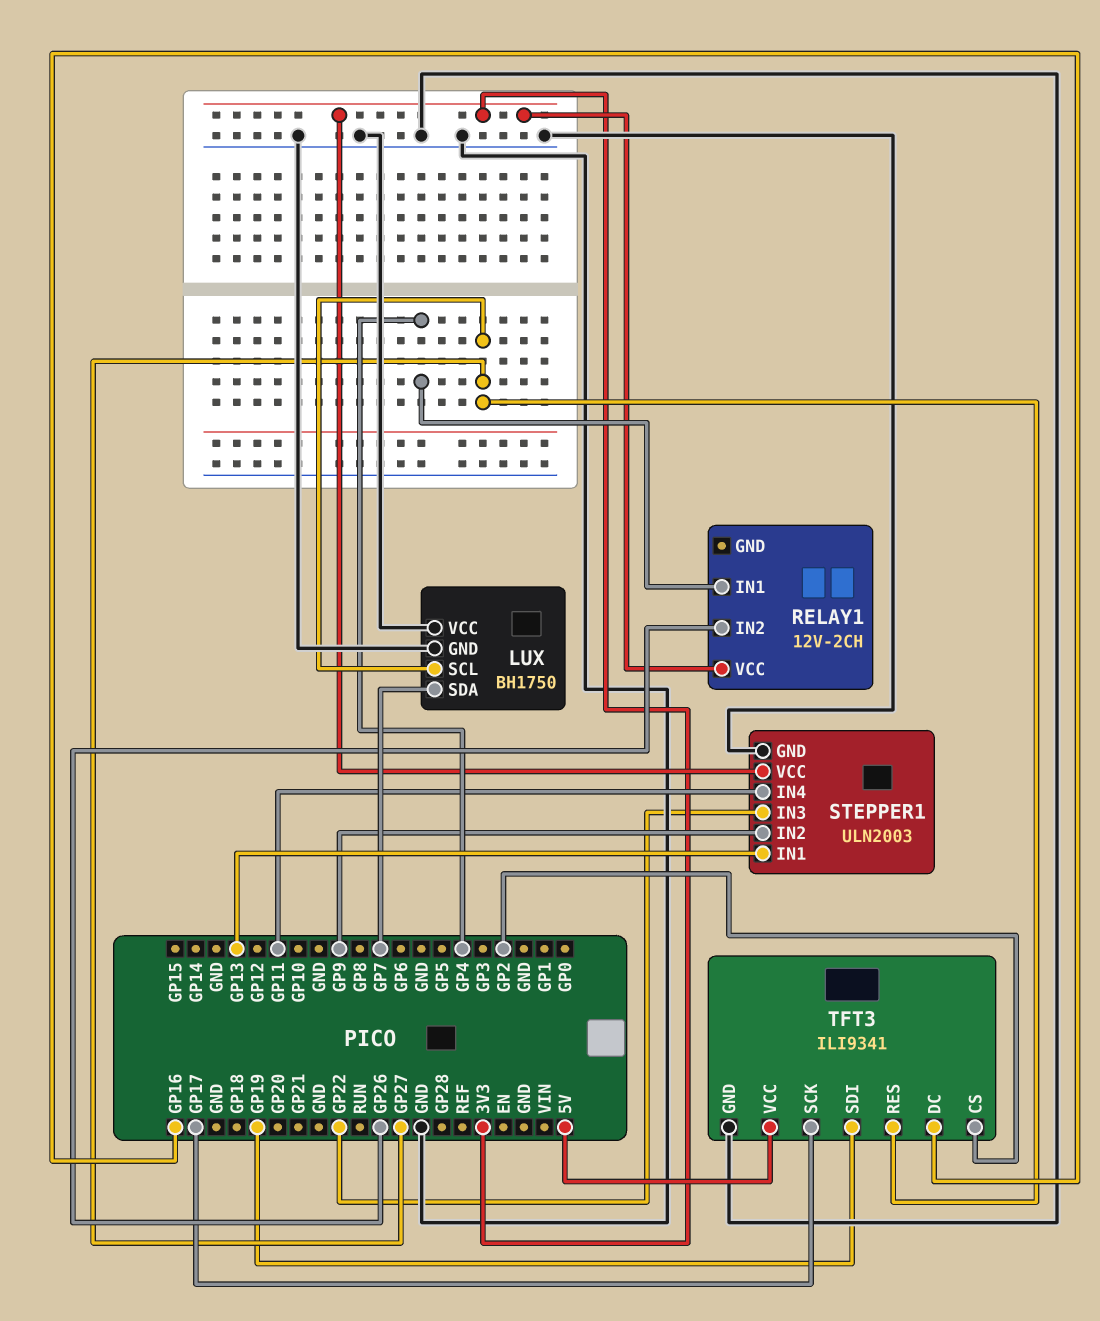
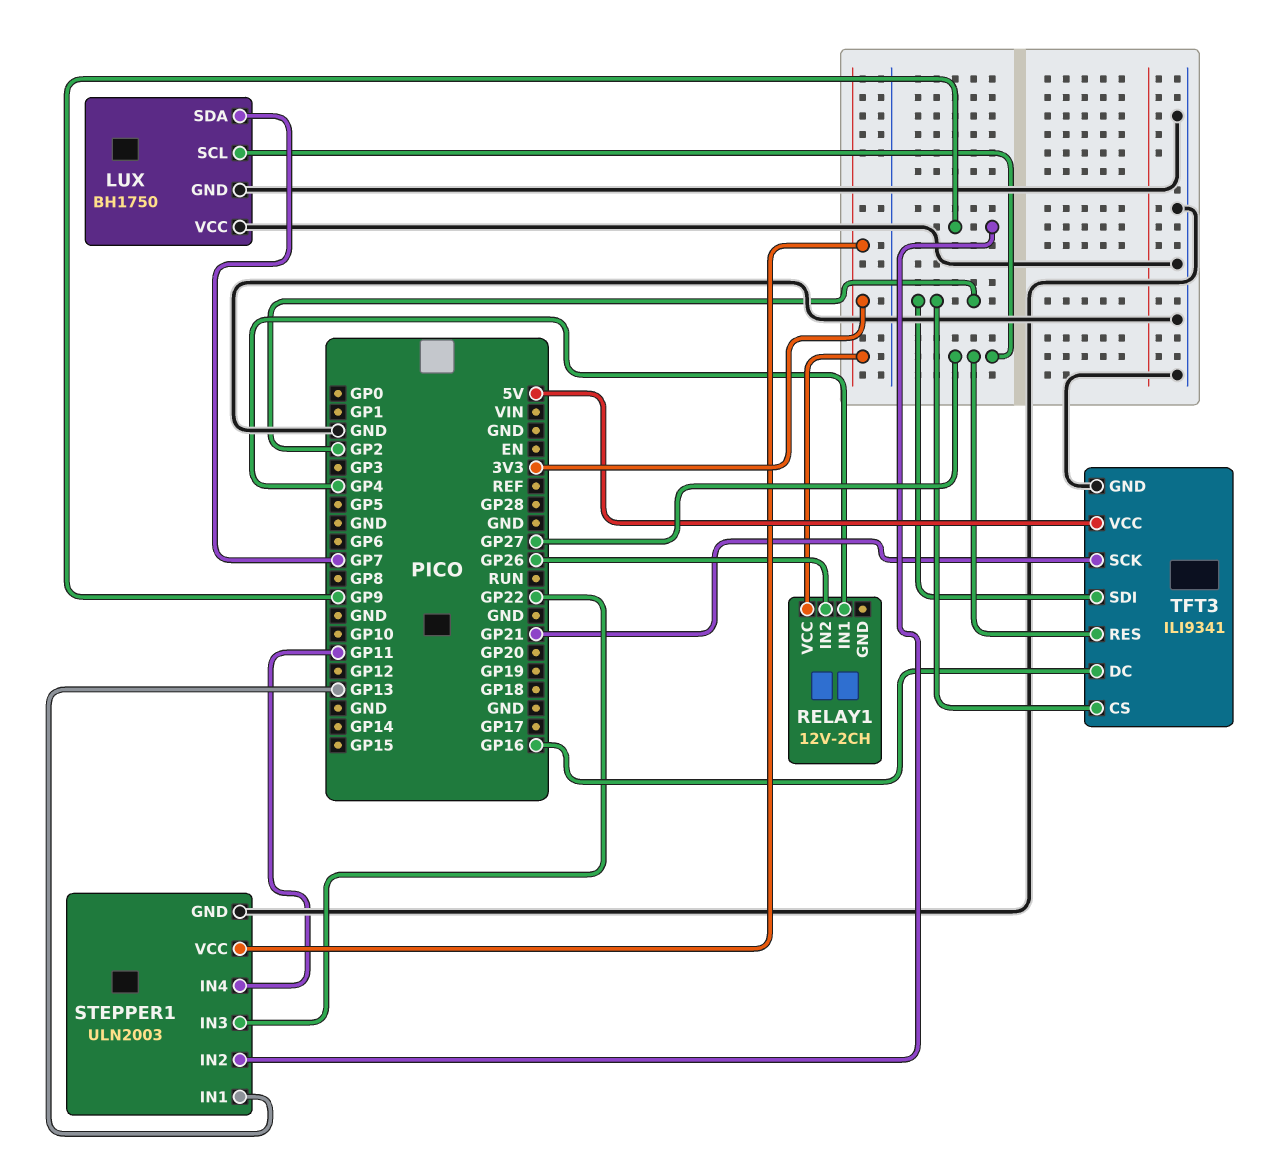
TFT3 pin SCK: GP17 -> GP21
TFT3 pin SDI: GP19 -> GP2

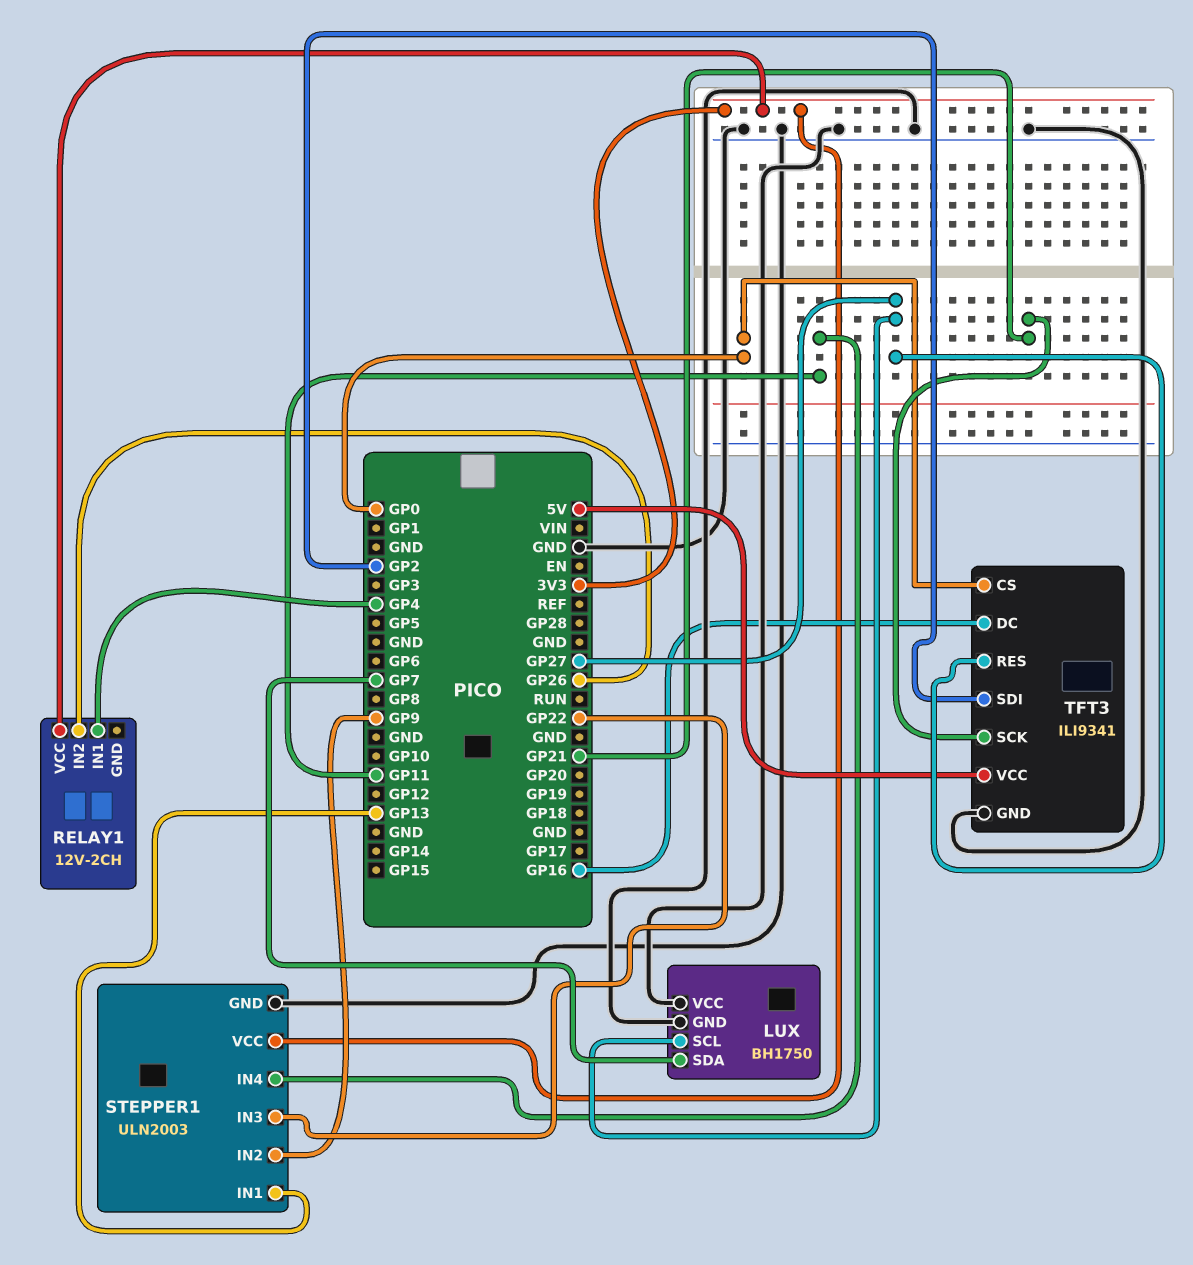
TFT3 pin CS: GP2 -> GP0

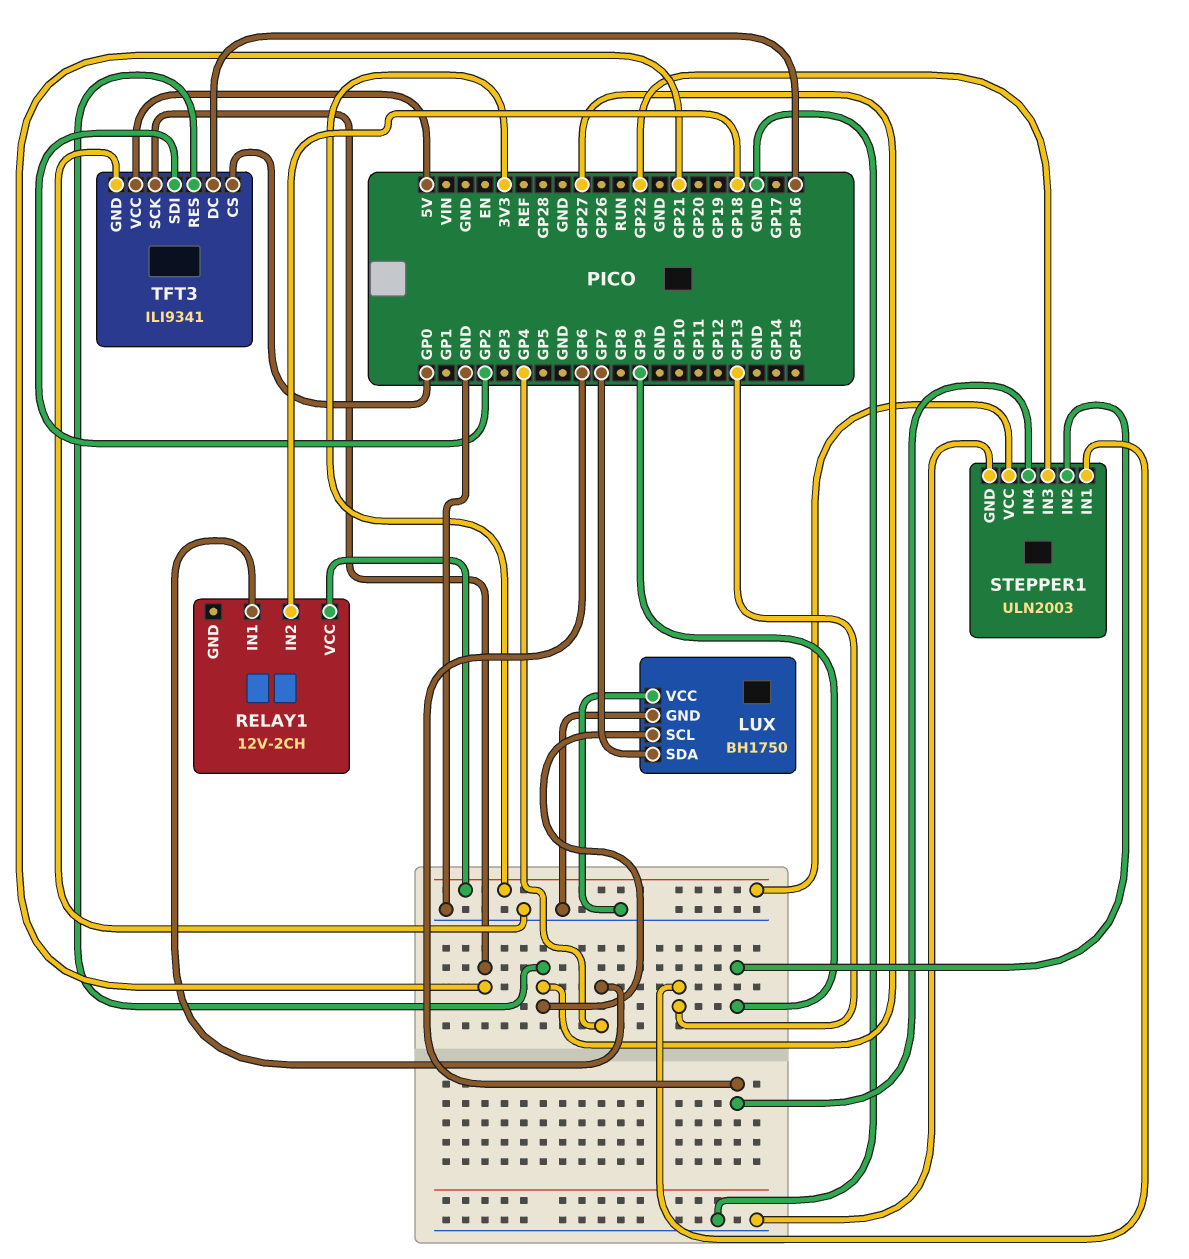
RELAY1 pin IN2: GP26 -> GP18
STEPPER1 pin IN4: GP11 -> GP6

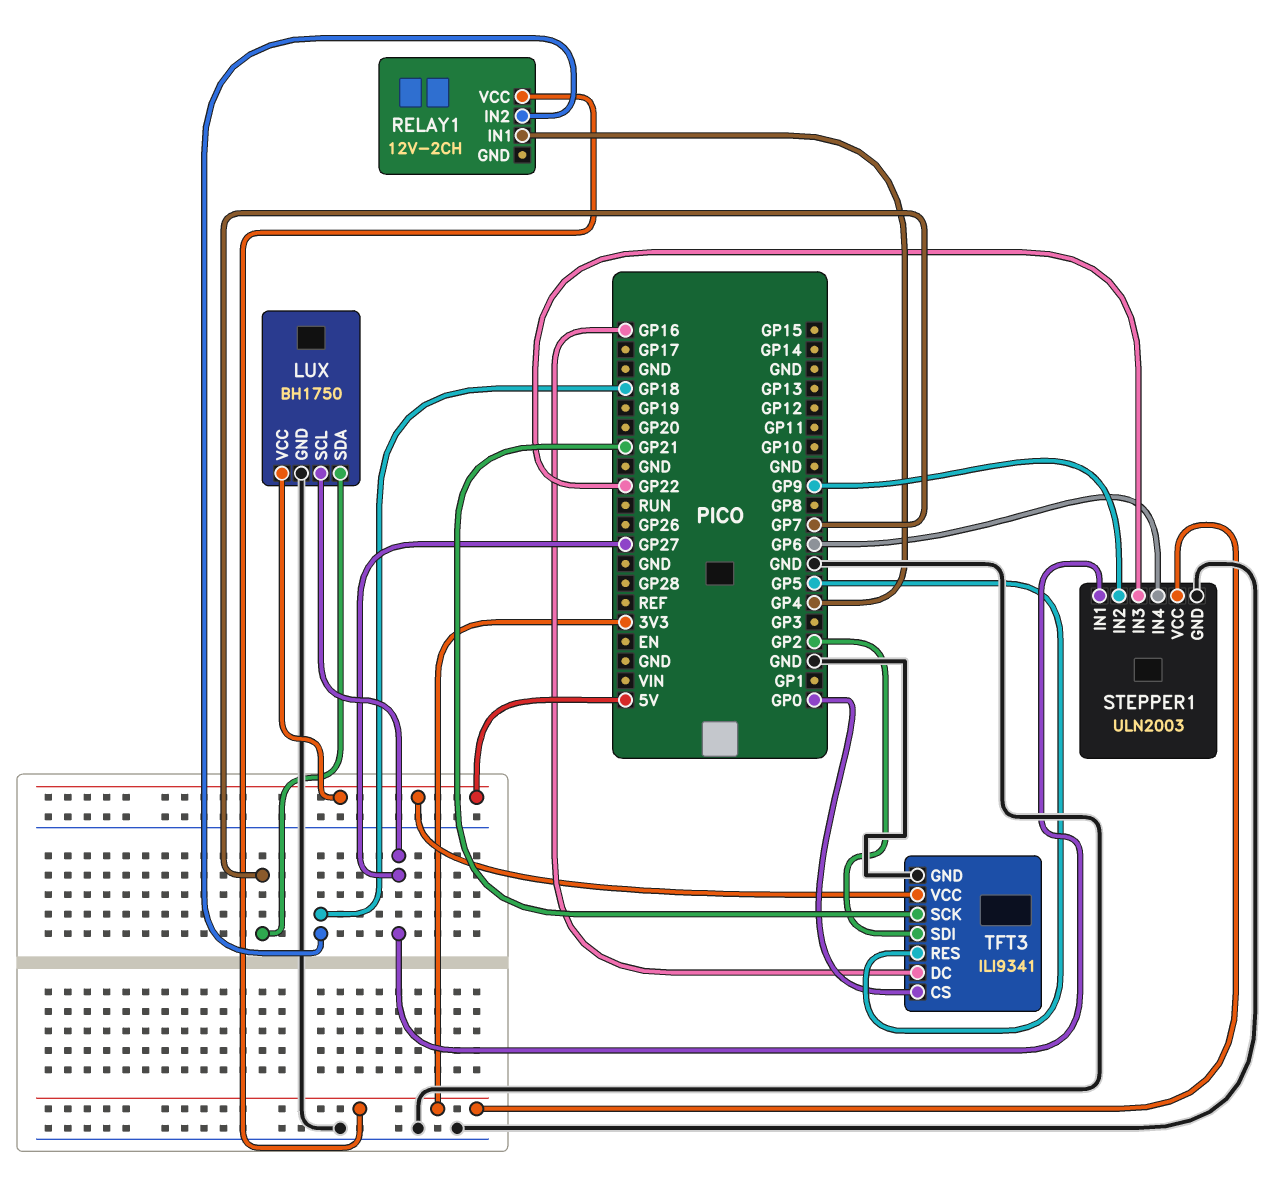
LUX pin VCC: GND -> 5V
STEPPER1 pin IN1: GP13 -> GP27
TFT3 pin RES: GP27 -> GP5

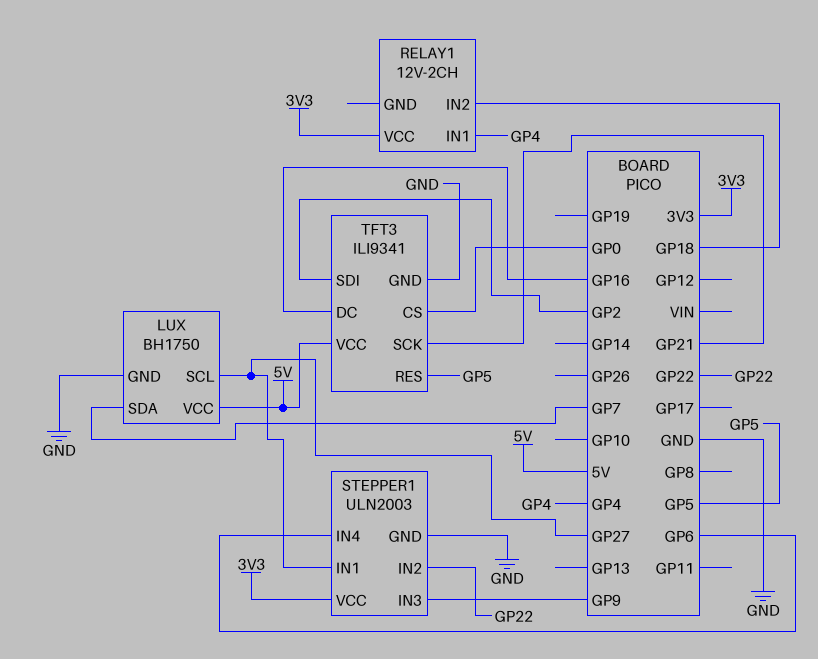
STEPPER1 pin IN2: GP9 -> GP22
STEPPER1 pin IN3: GP22 -> GP9

